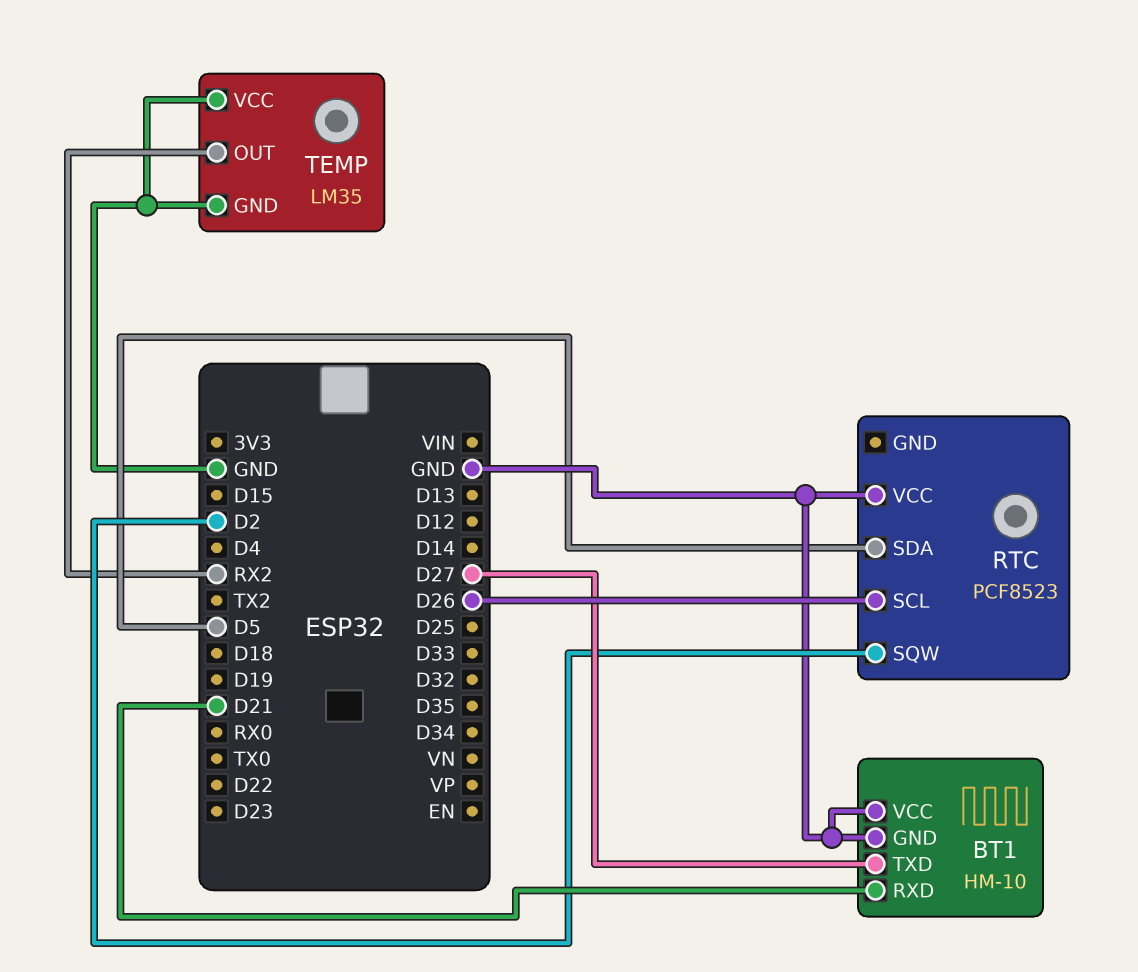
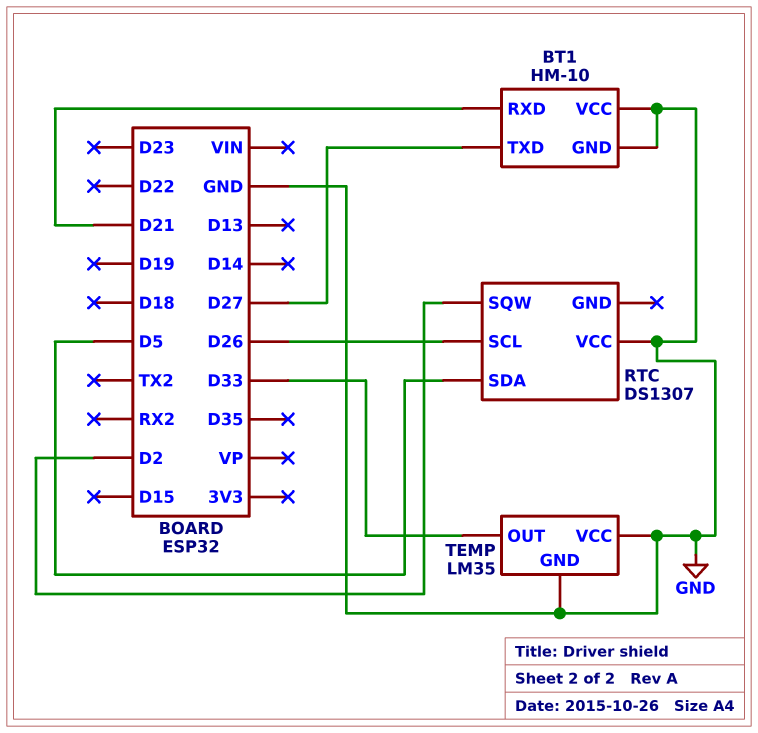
RTC: PCF8523 -> DS1307
TEMP pin OUT: RX2 -> D33

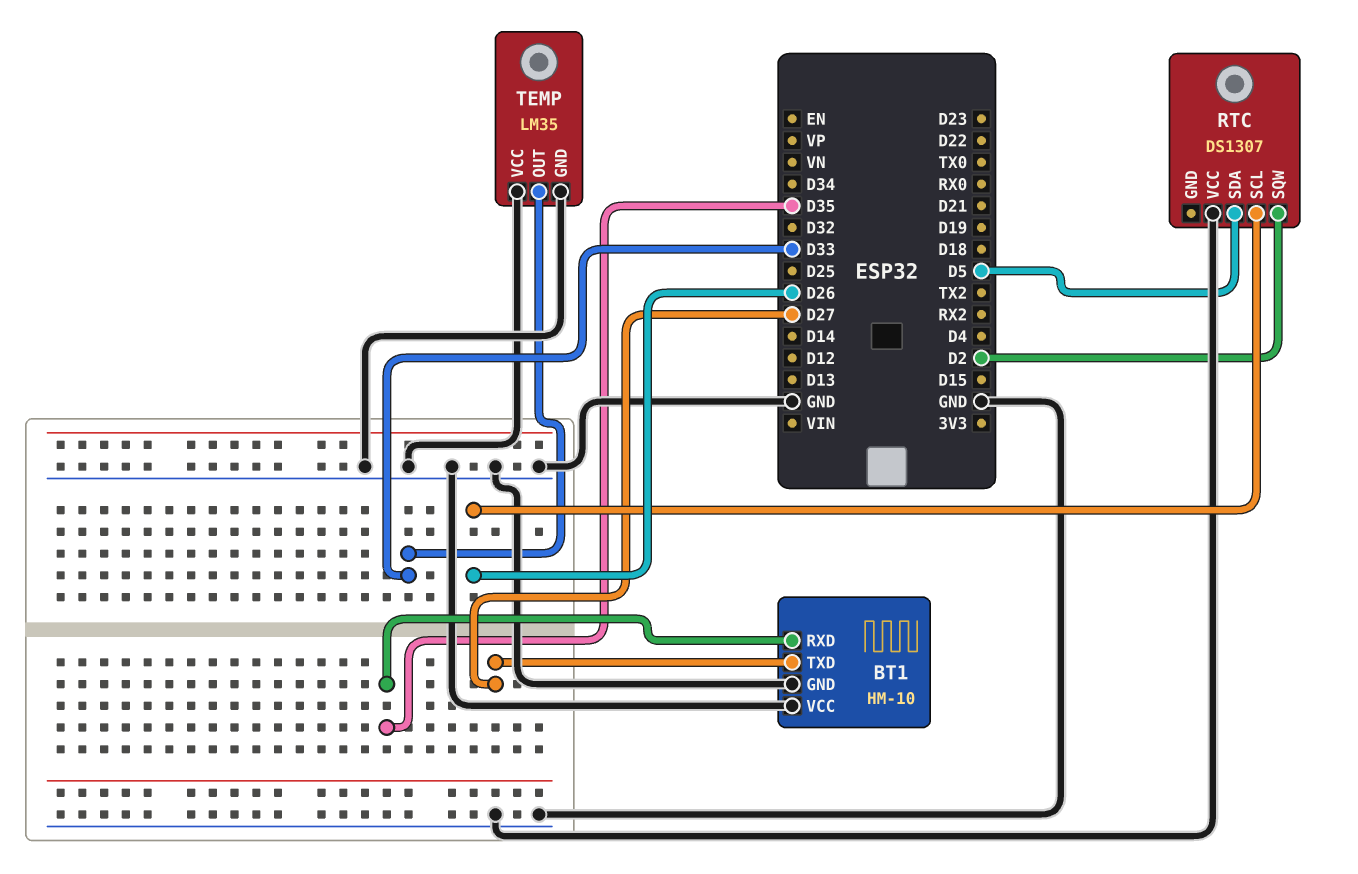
BT1 pin RXD: D21 -> D35

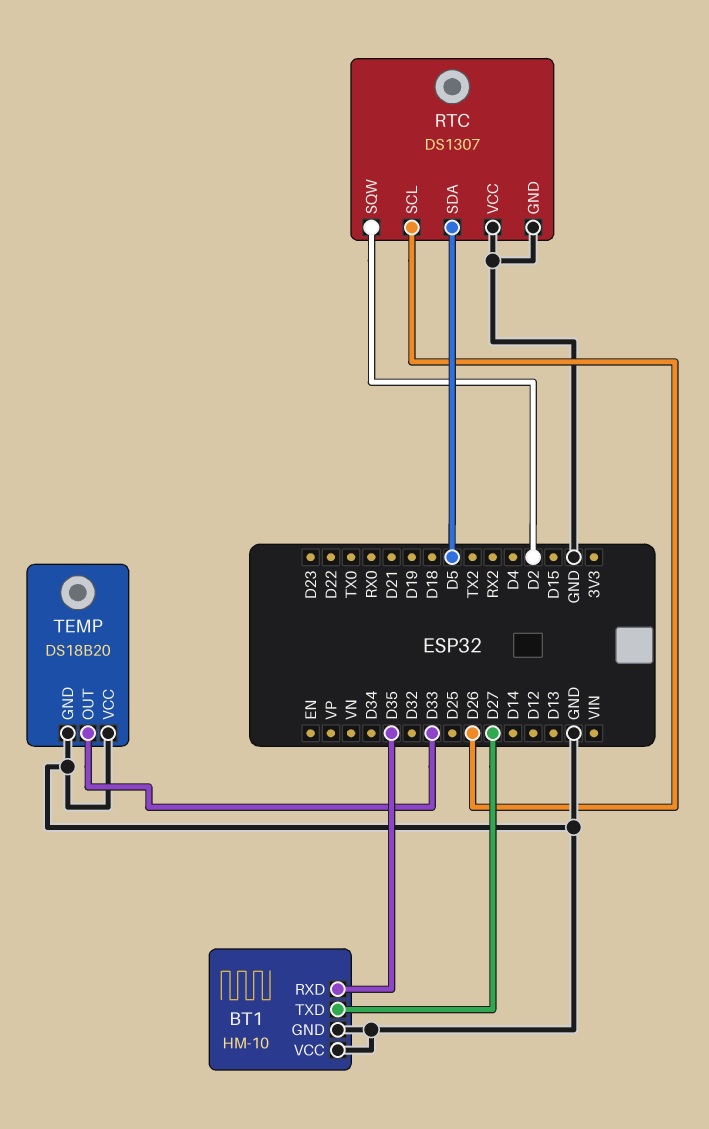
RTC pin GND: none -> GND
TEMP: LM35 -> DS18B20

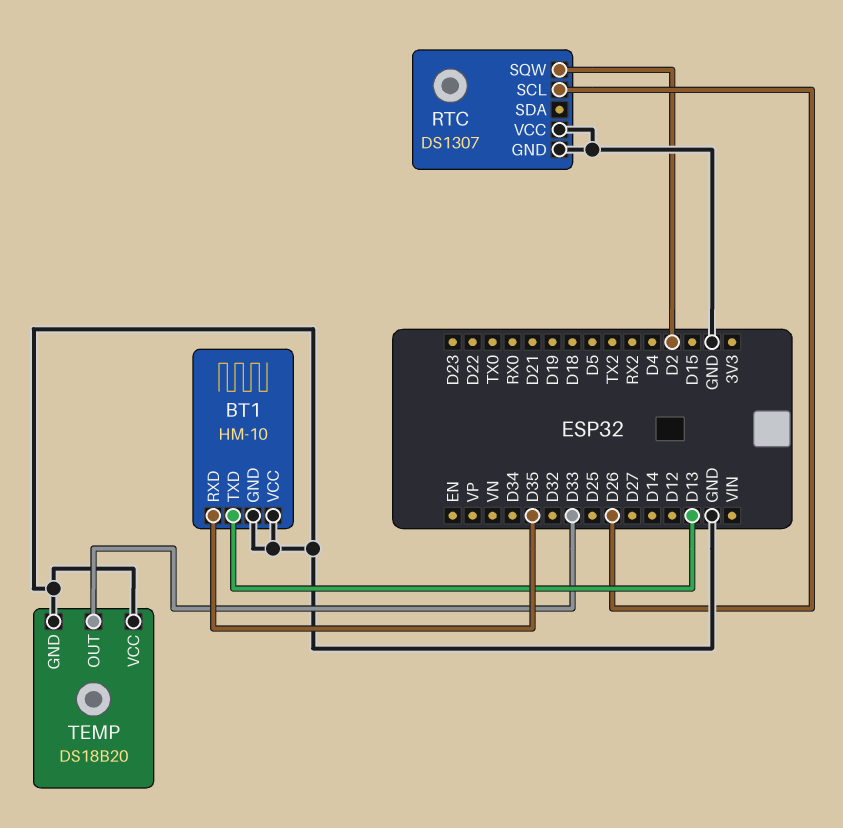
BT1 pin TXD: D27 -> D13
RTC pin SDA: D5 -> none

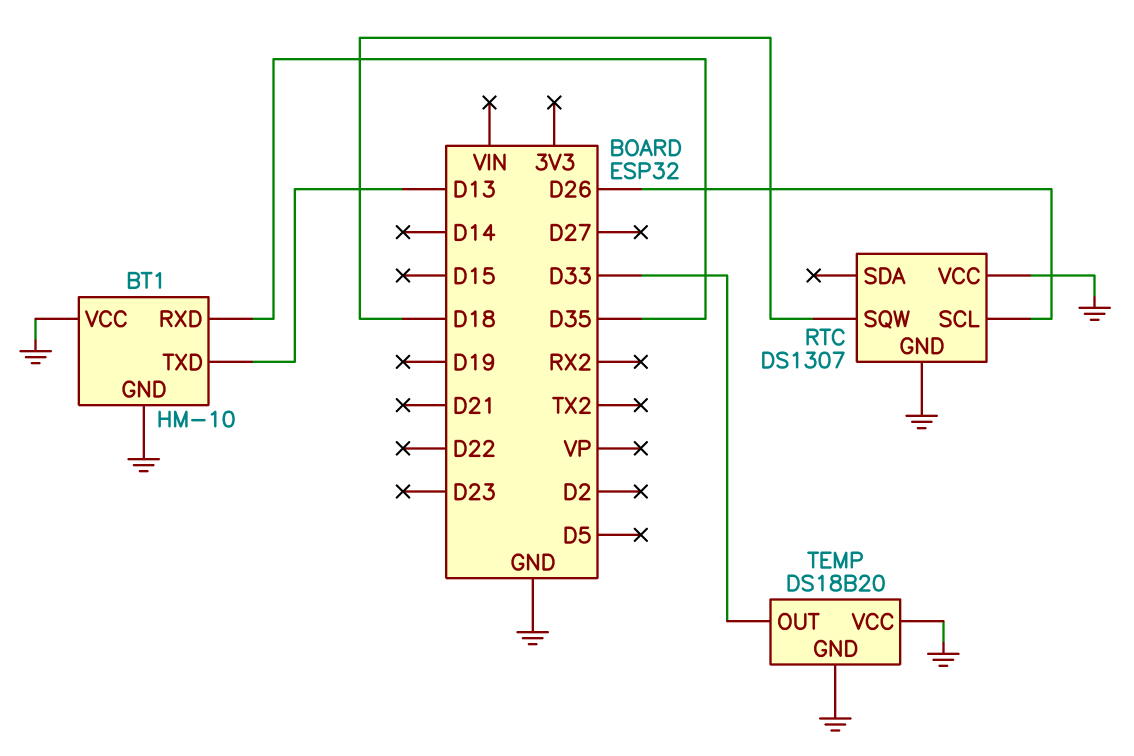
RTC pin SQW: D2 -> D18

